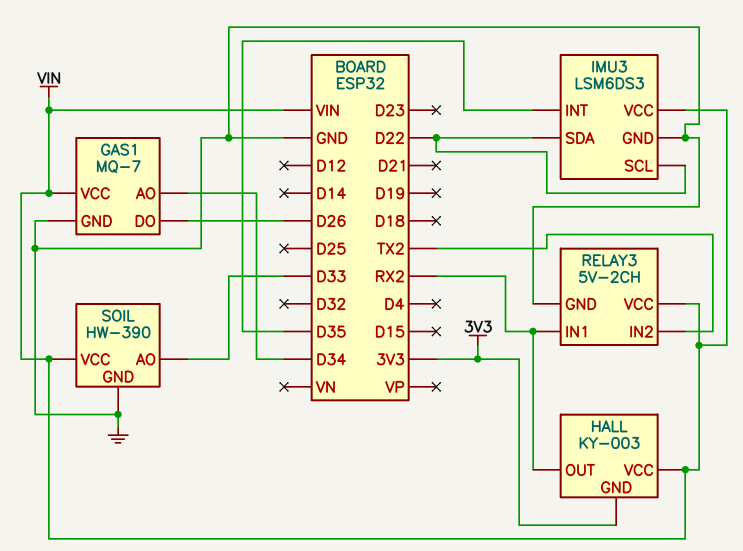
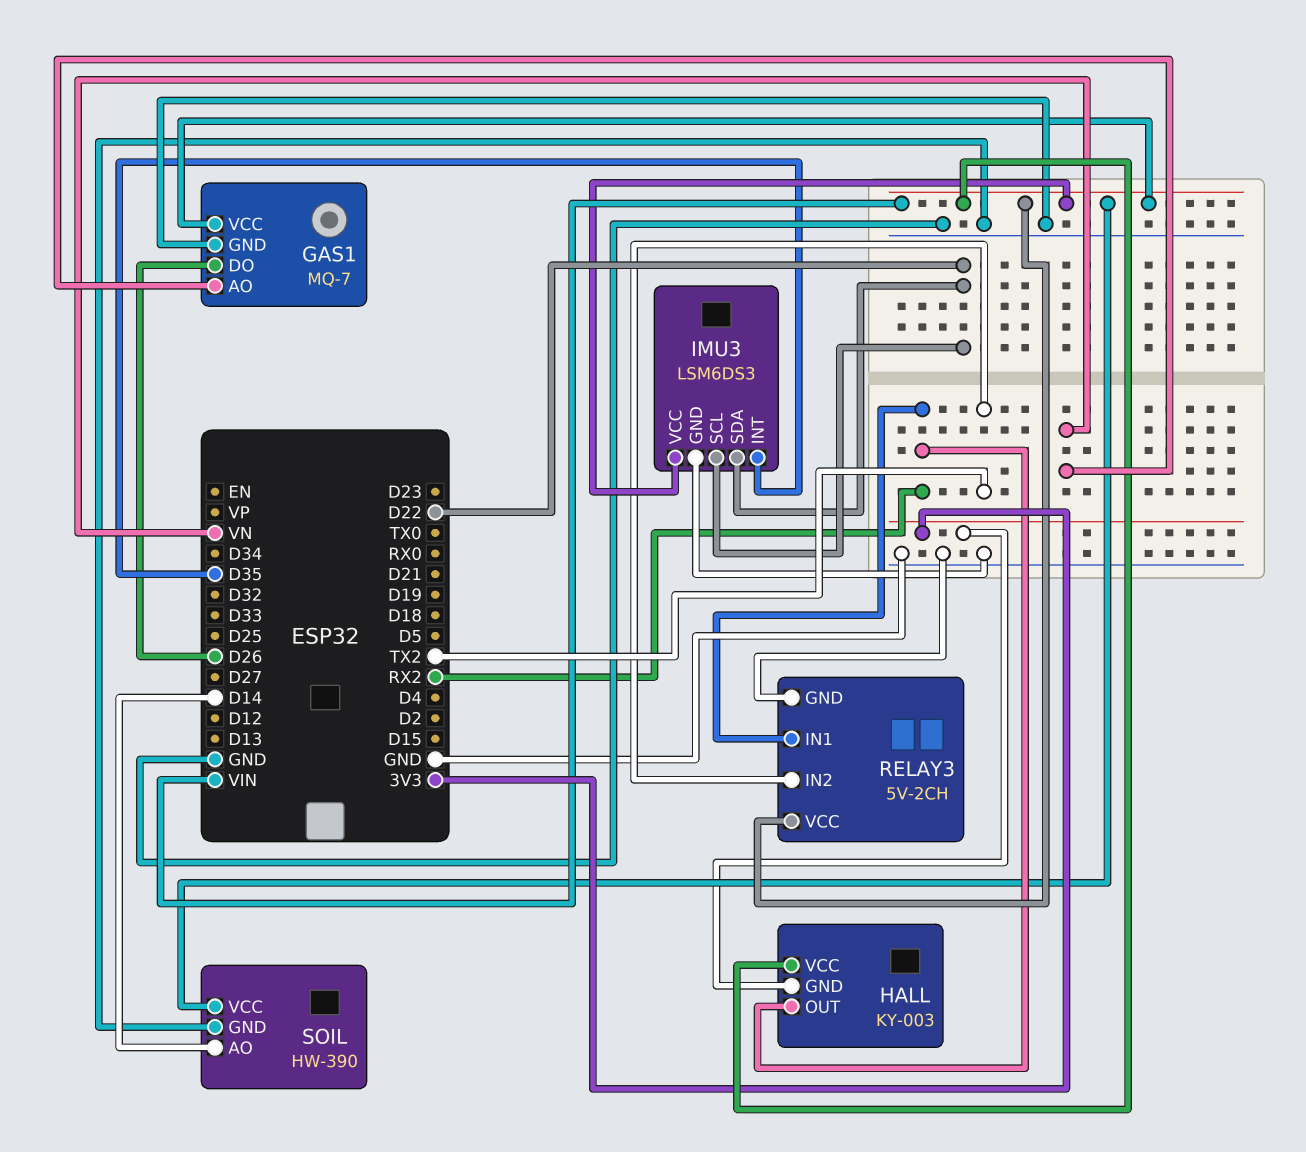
GAS1 pin AO: D34 -> VN
SOIL pin AO: D33 -> D14

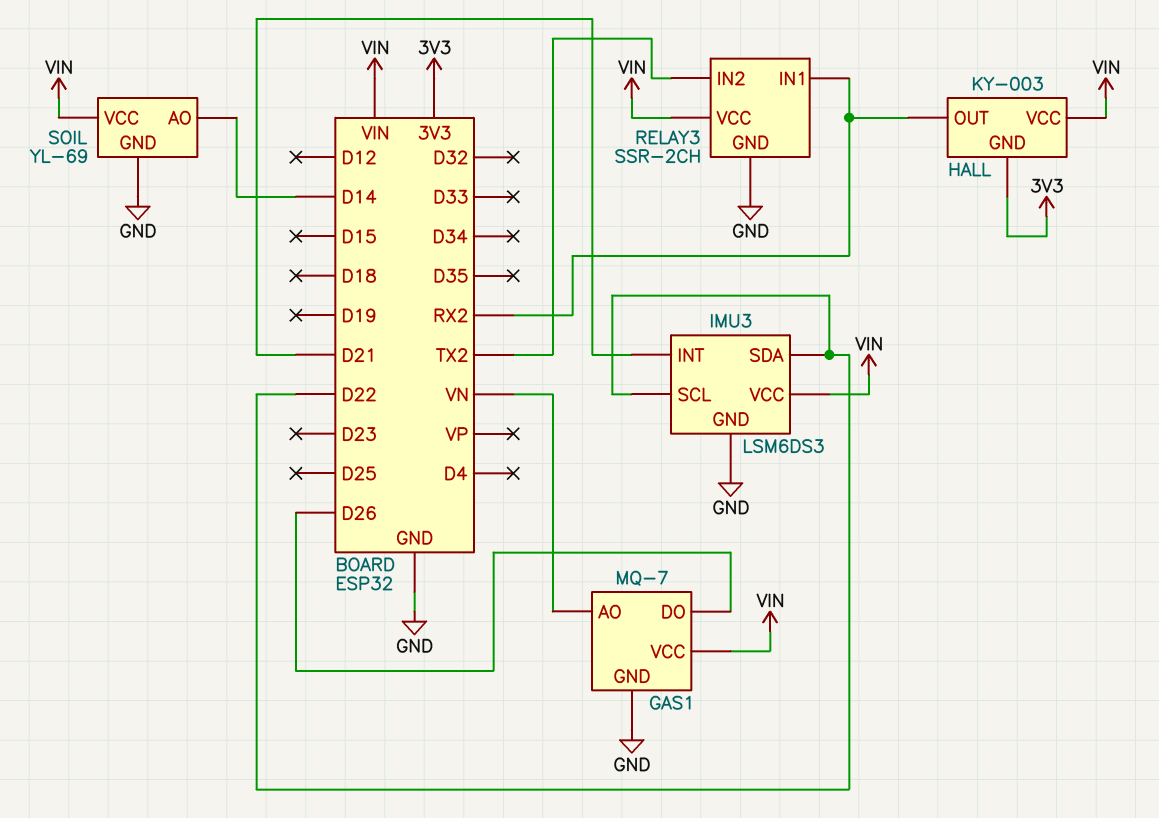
IMU3 pin INT: D35 -> D21
RELAY3: 5V-2CH -> SSR-2CH
SOIL: HW-390 -> YL-69

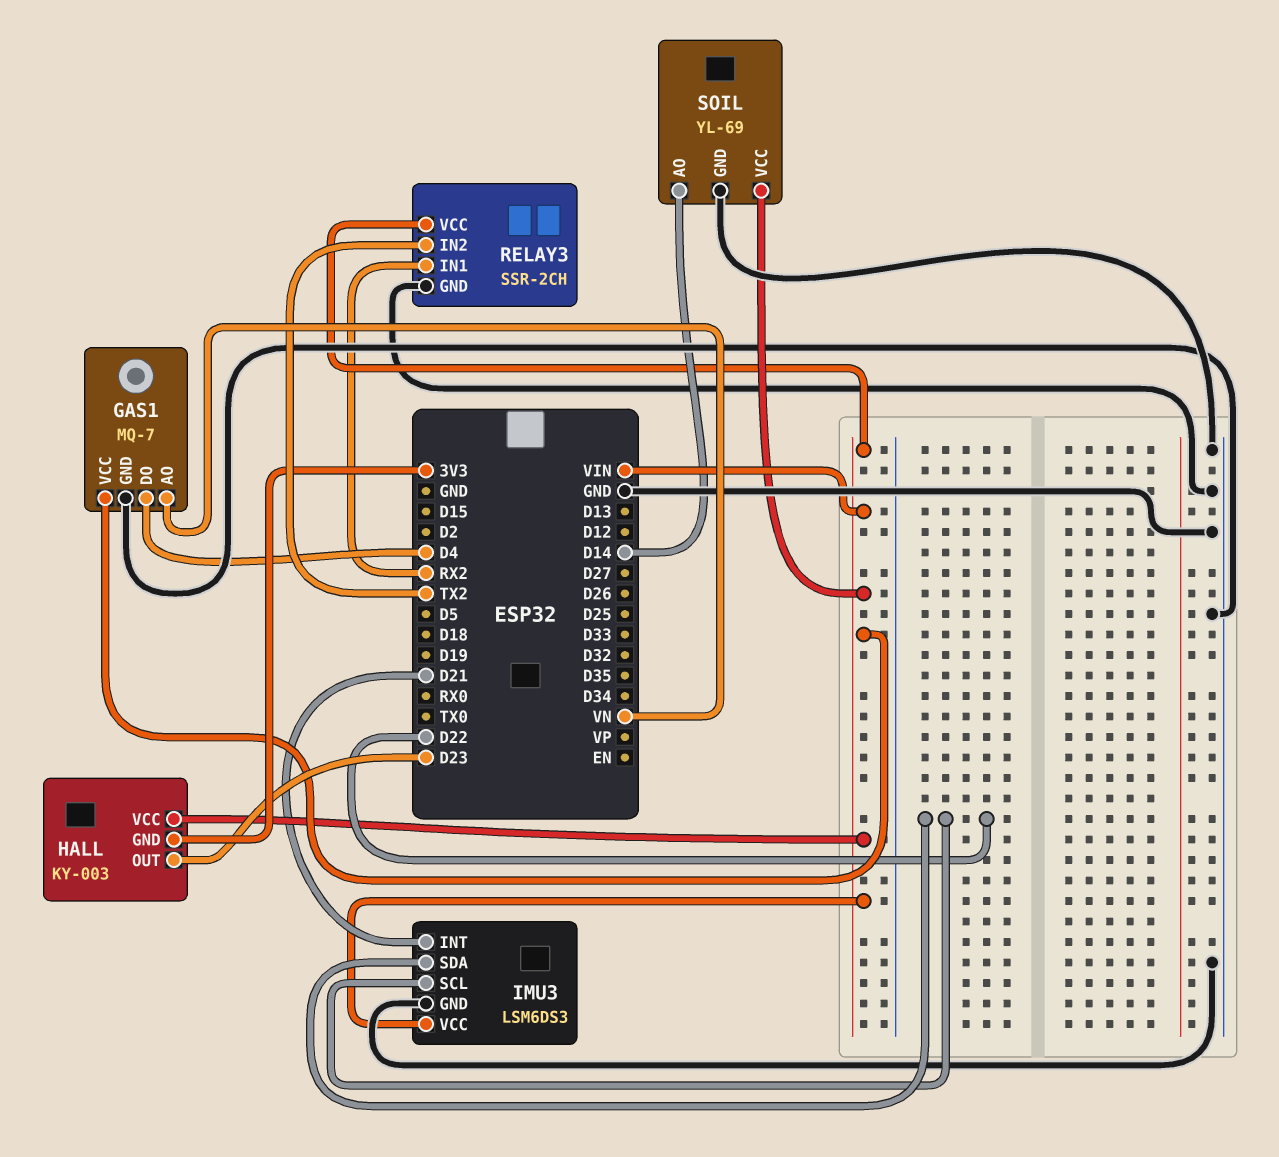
GAS1 pin DO: D26 -> D4
HALL pin OUT: RX2 -> D23

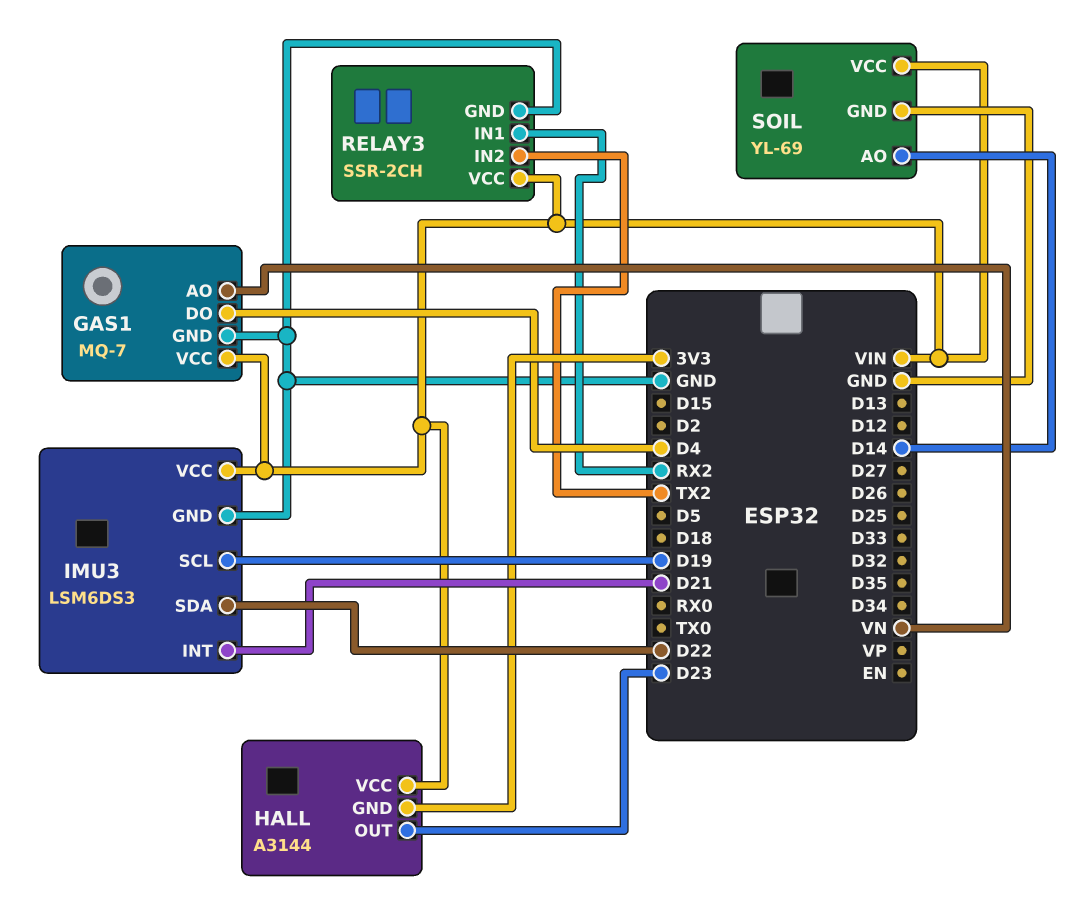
HALL: KY-003 -> A3144
IMU3 pin SCL: D22 -> D19

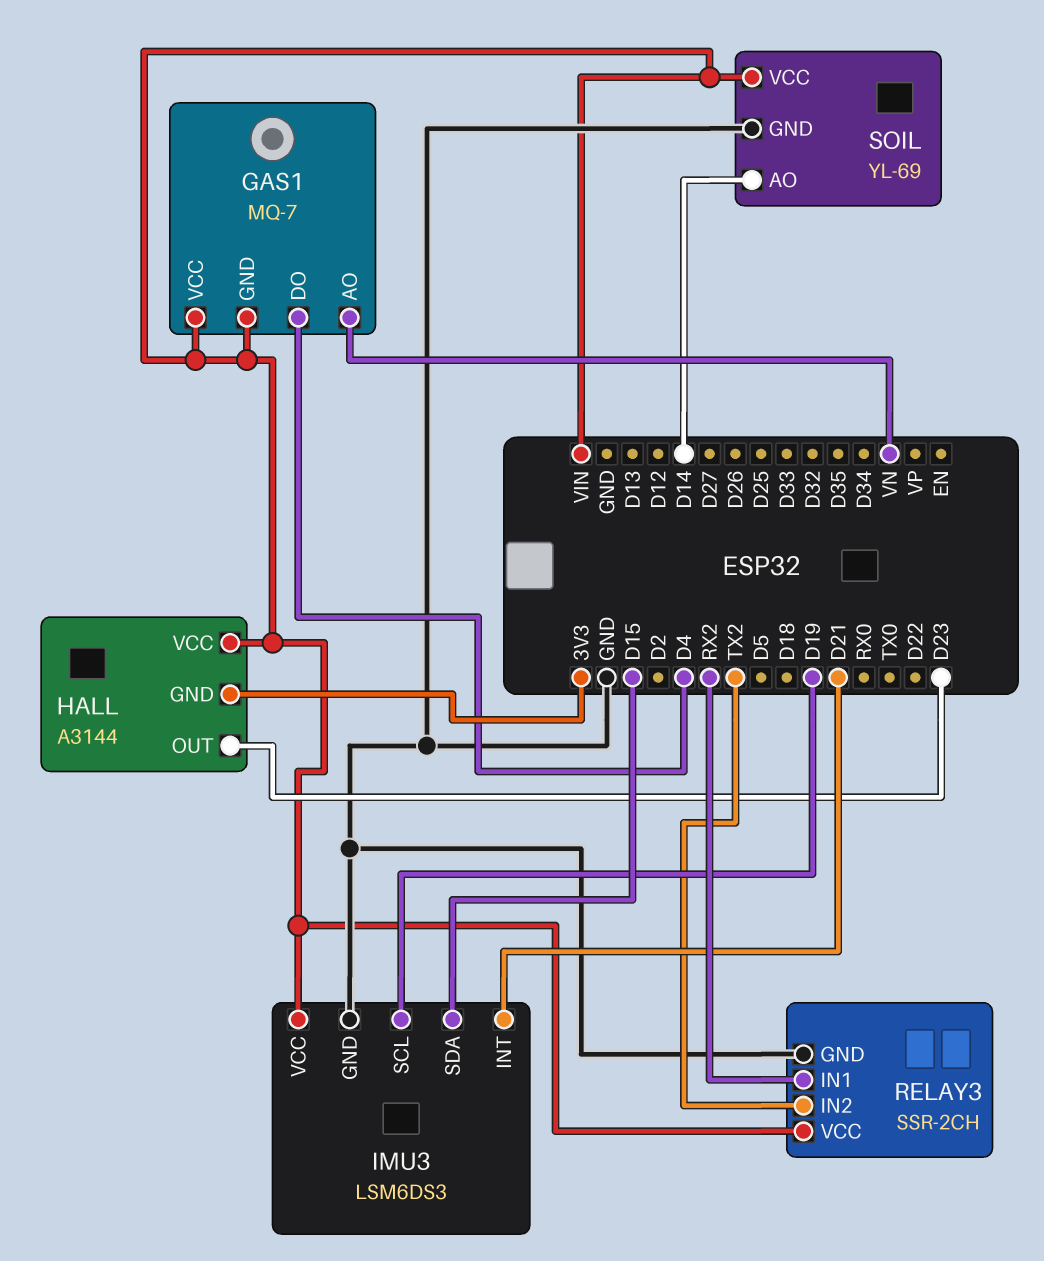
GAS1 pin GND: GND -> VIN
IMU3 pin SDA: D22 -> D15

